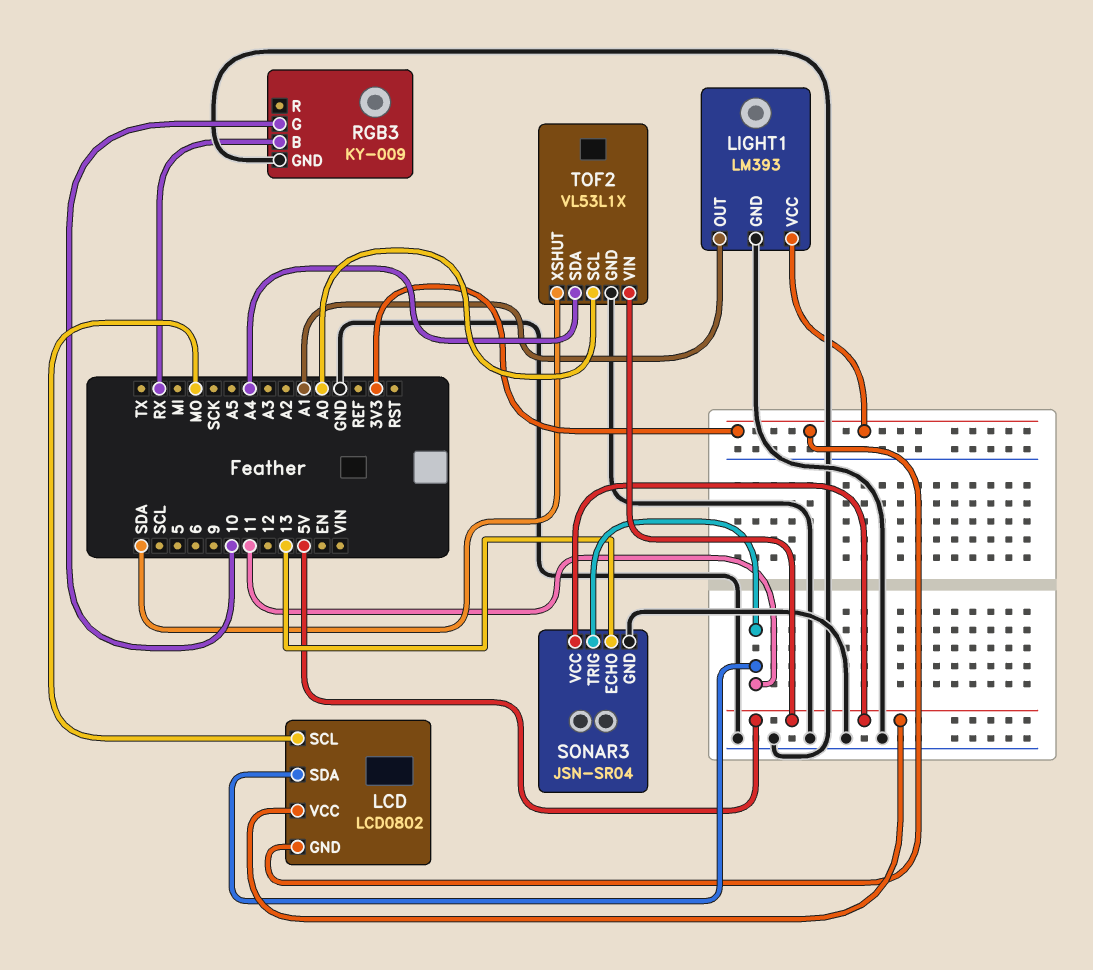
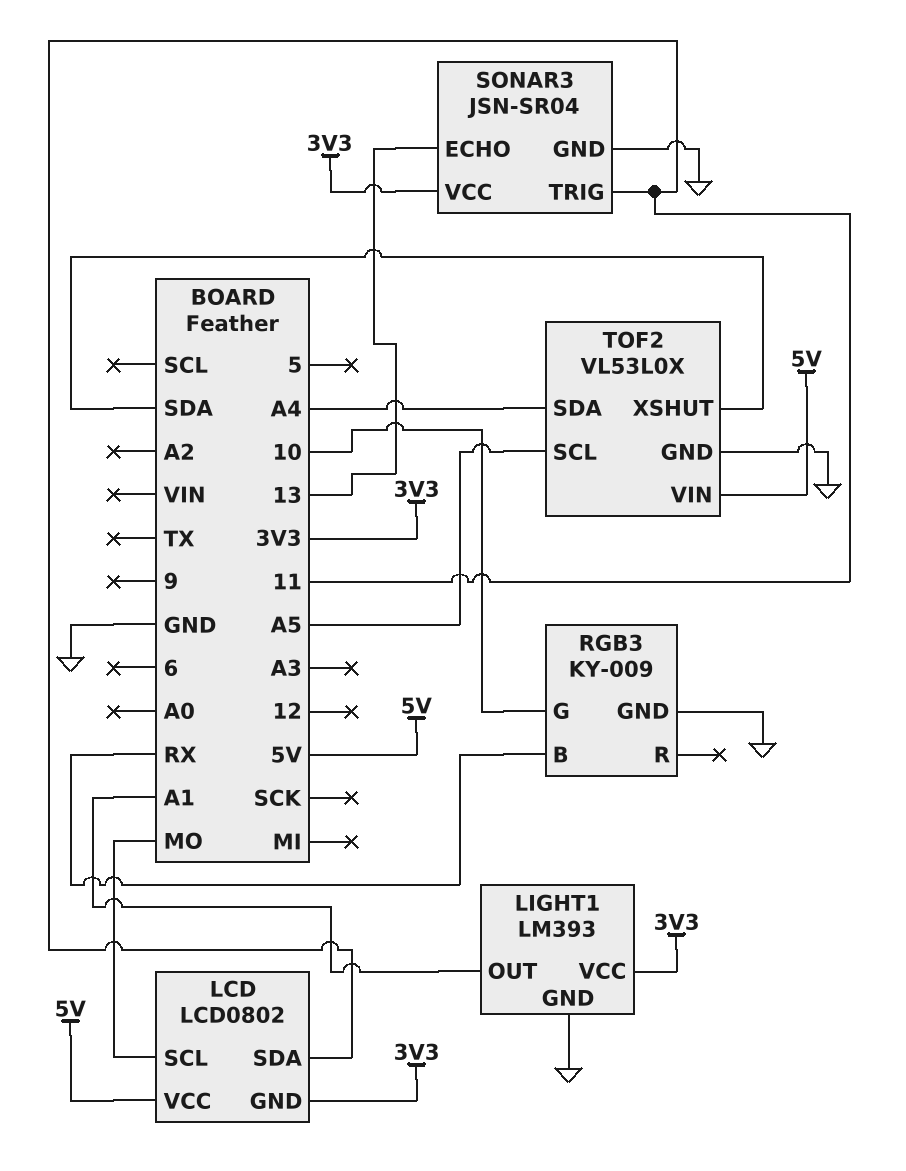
SONAR3 pin VCC: 5V -> 3V3
TOF2: VL53L1X -> VL53L0X
TOF2 pin SCL: A0 -> A5

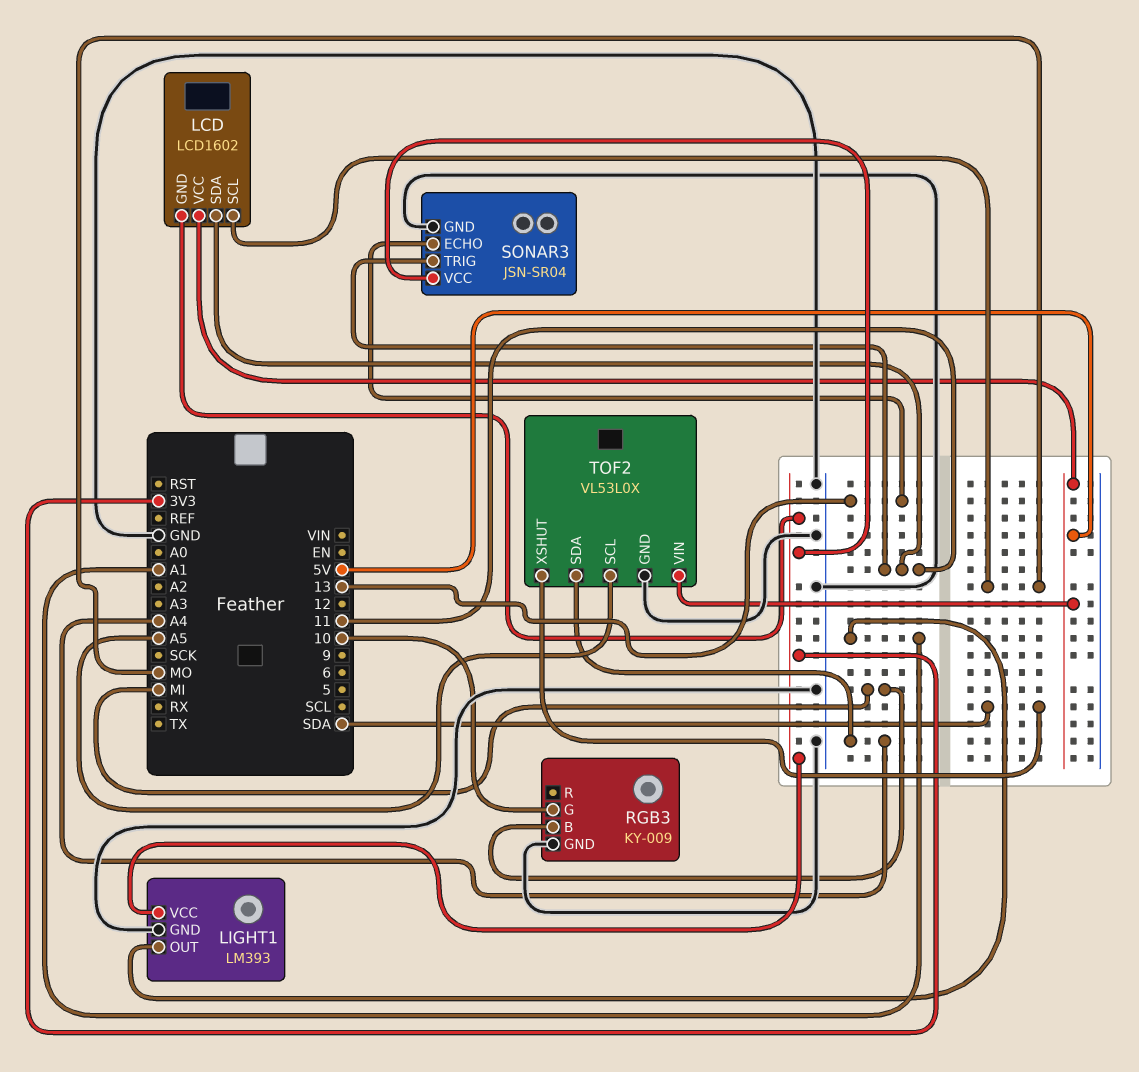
LCD: LCD0802 -> LCD1602
RGB3 pin B: RX -> MI

